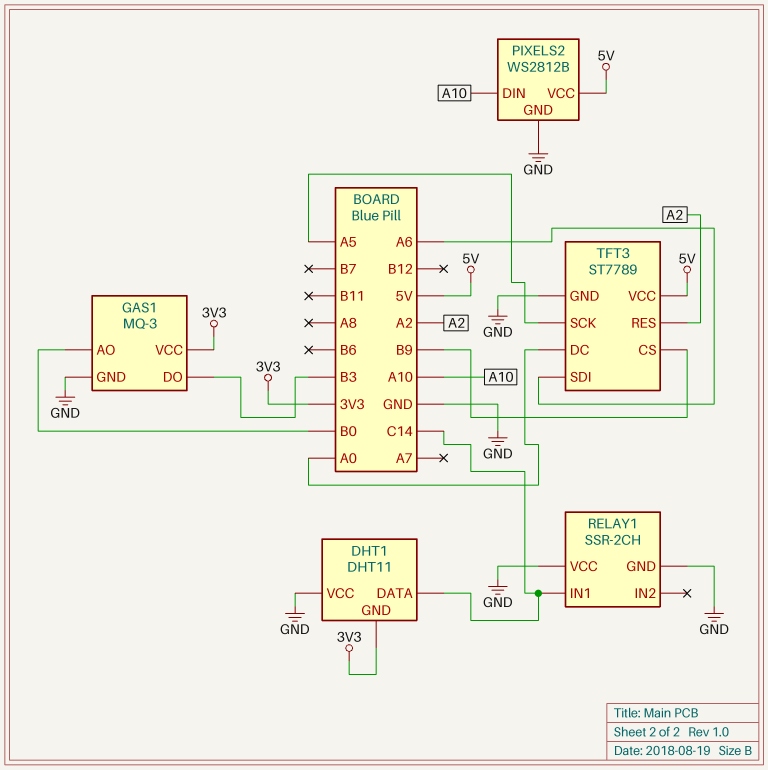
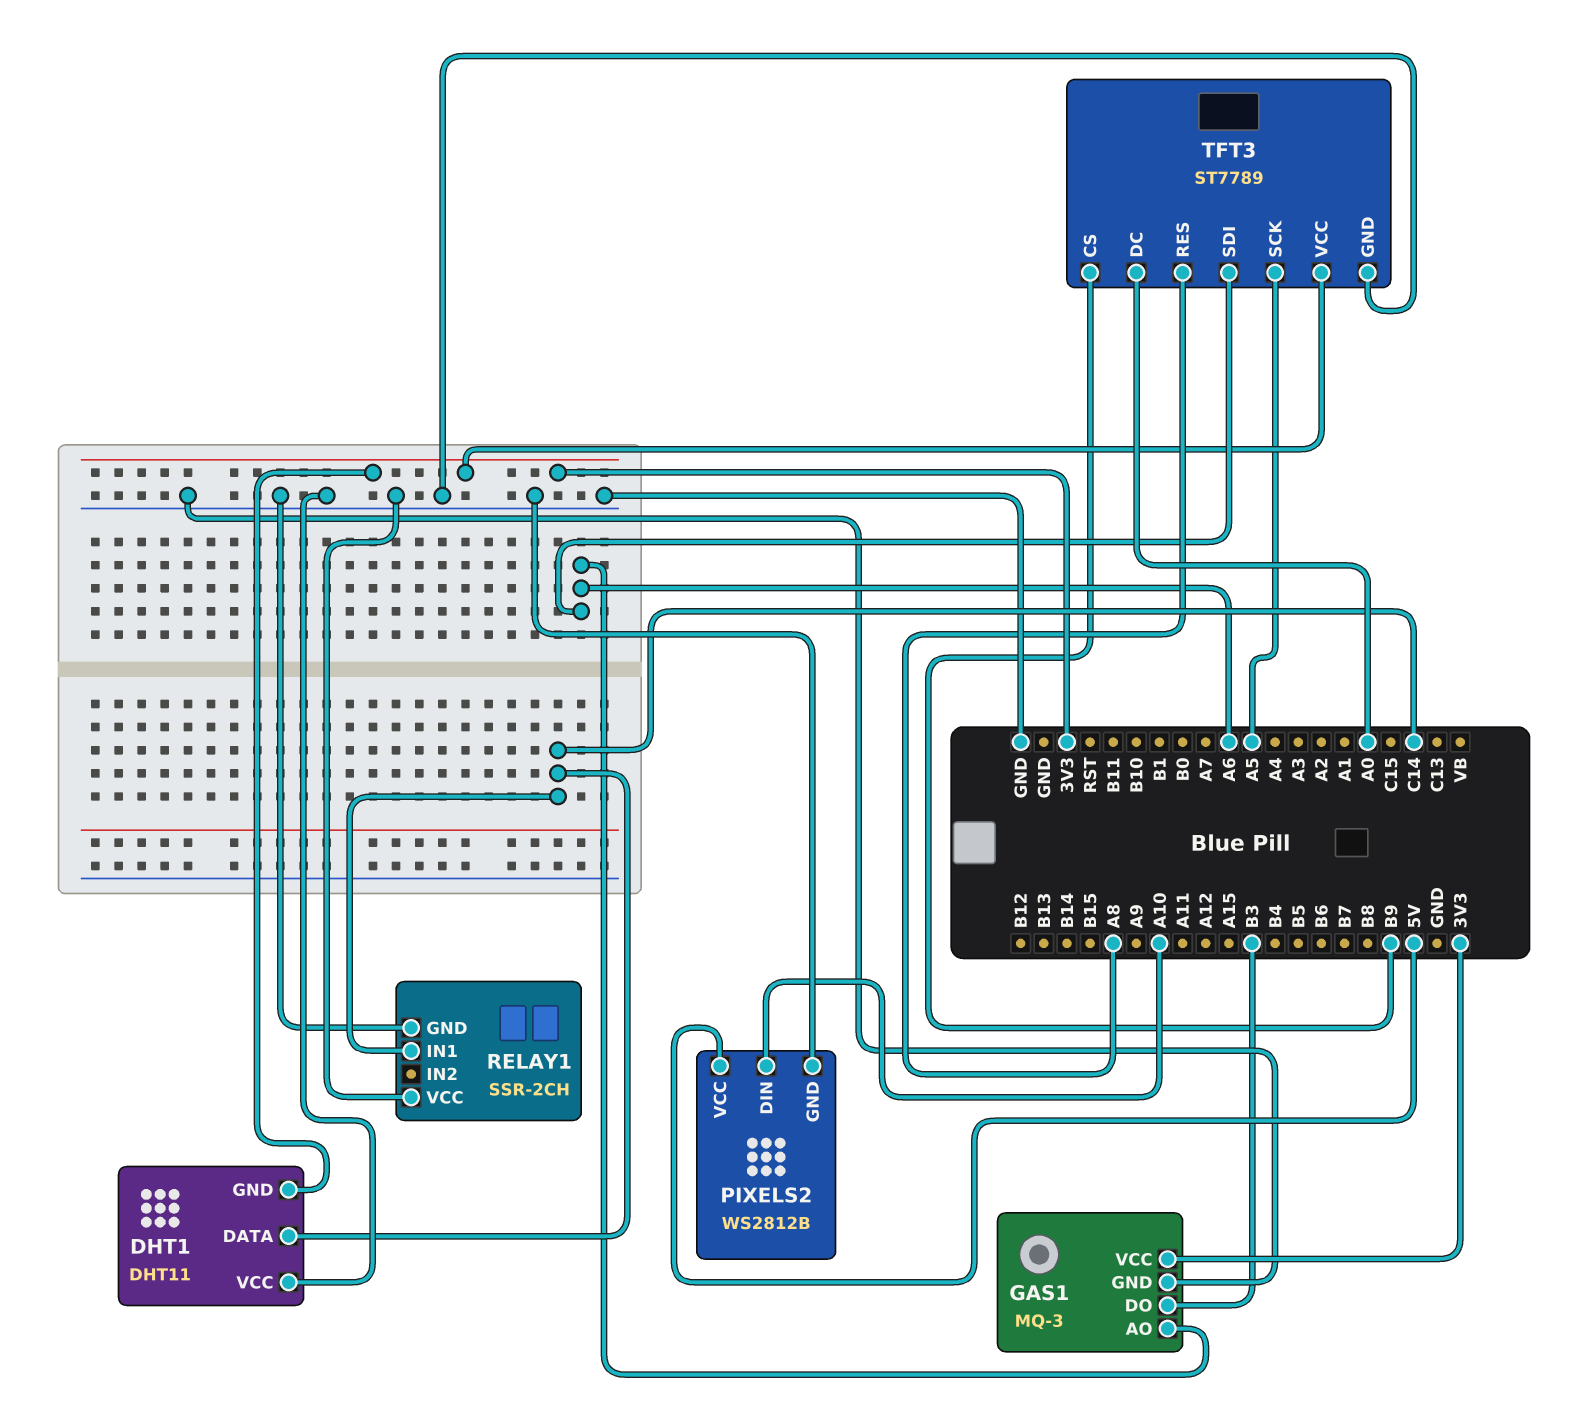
GAS1 pin AO: B0 -> A6
TFT3 pin RES: A2 -> A8
TFT3 pin VCC: 5V -> 3V3

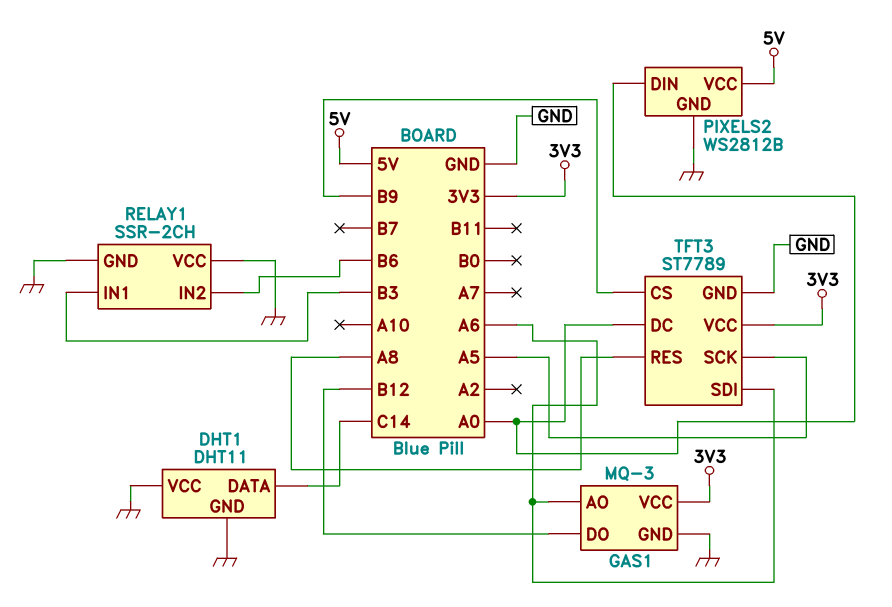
DHT1 pin GND: 3V3 -> GND
GAS1 pin DO: B3 -> B12
PIXELS2 pin DIN: A10 -> A0
RELAY1 pin IN1: C14 -> B3
RELAY1 pin IN2: none -> B6

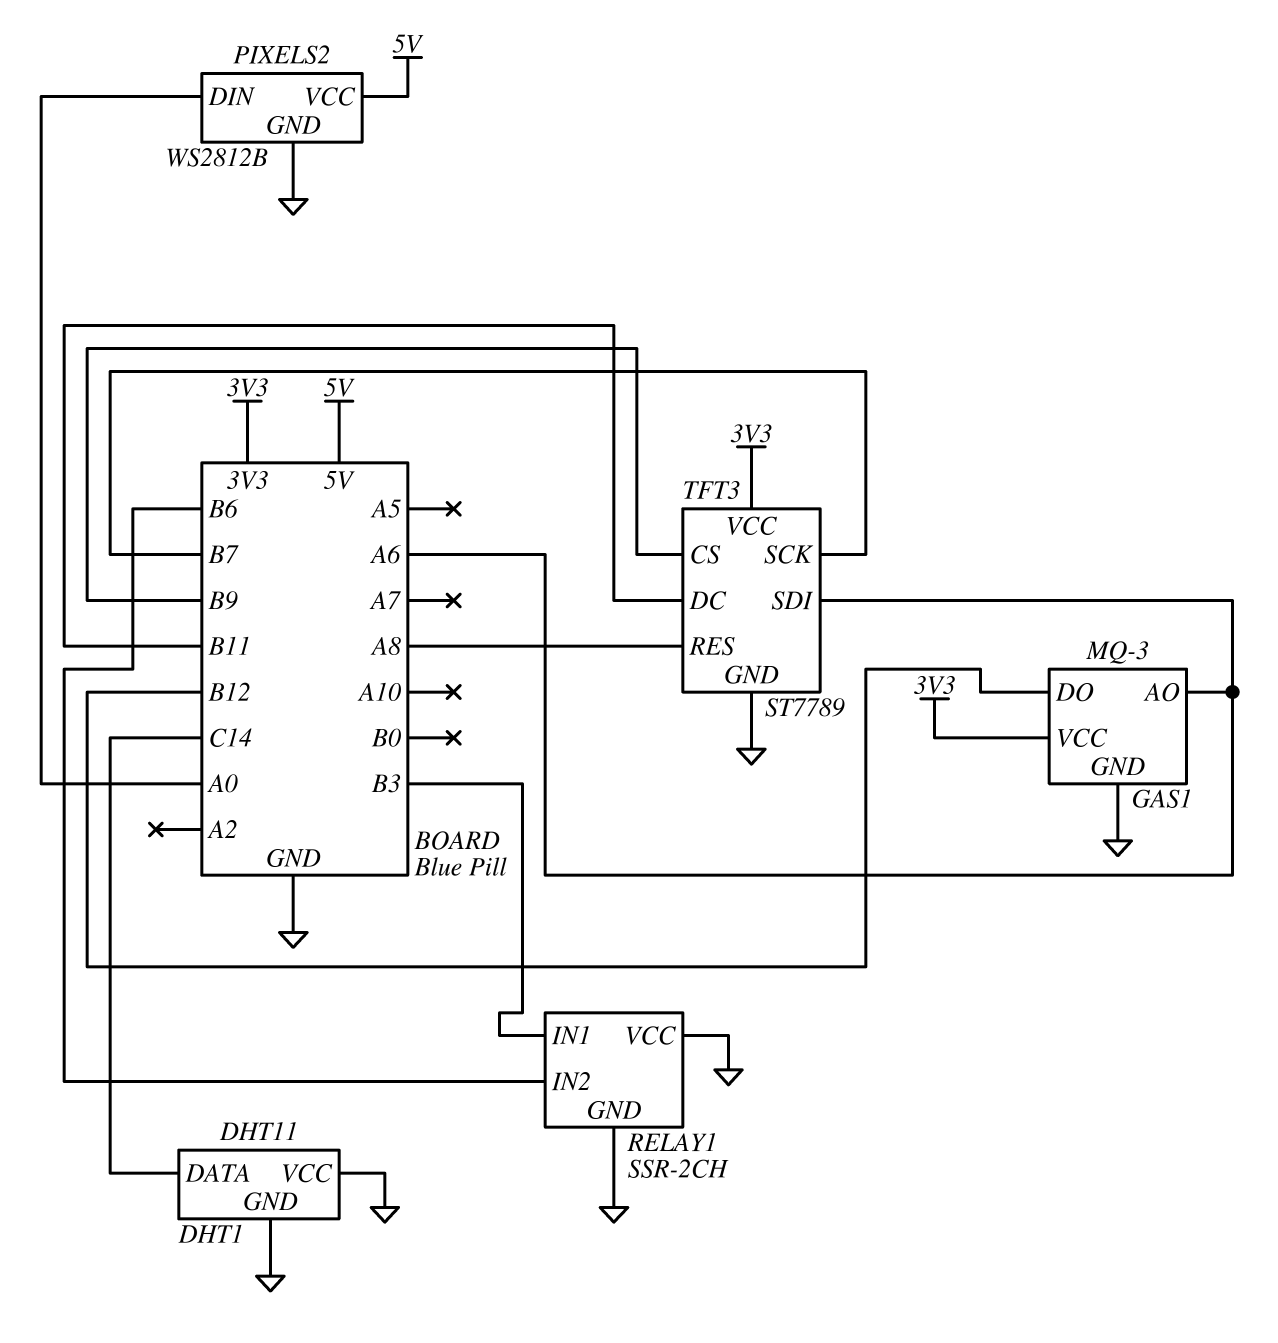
TFT3 pin DC: A0 -> B11
TFT3 pin SCK: A5 -> B7

